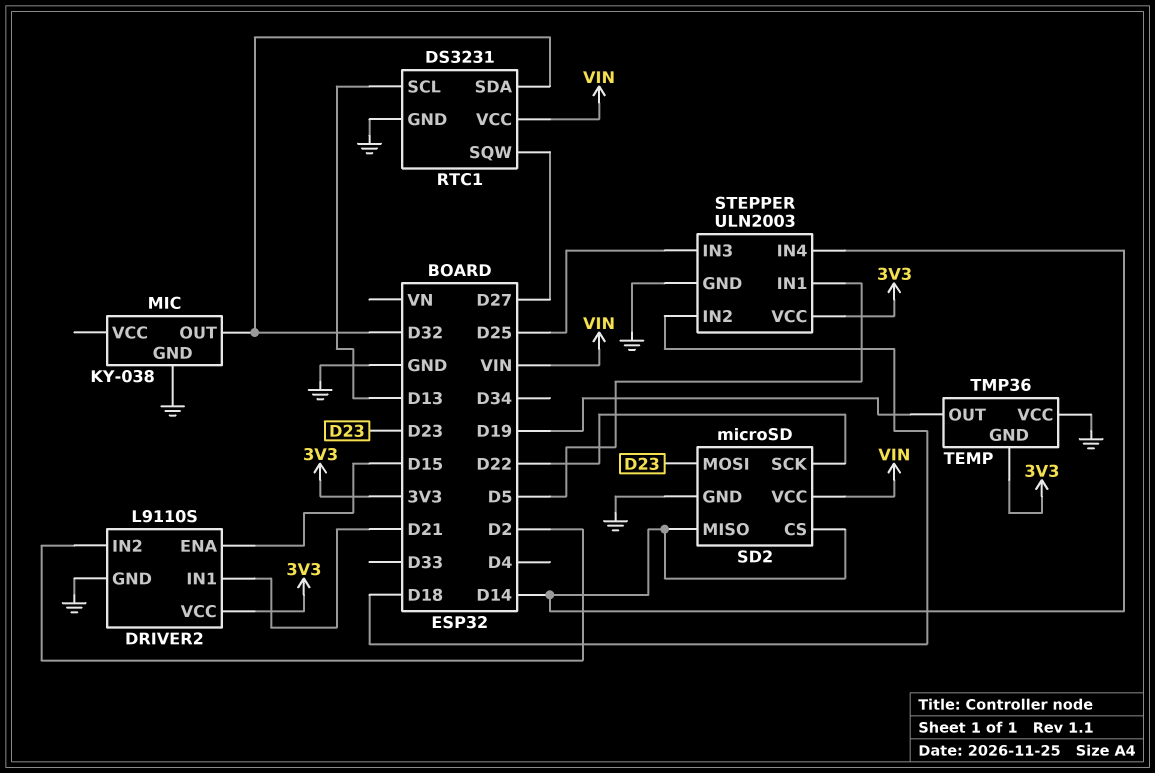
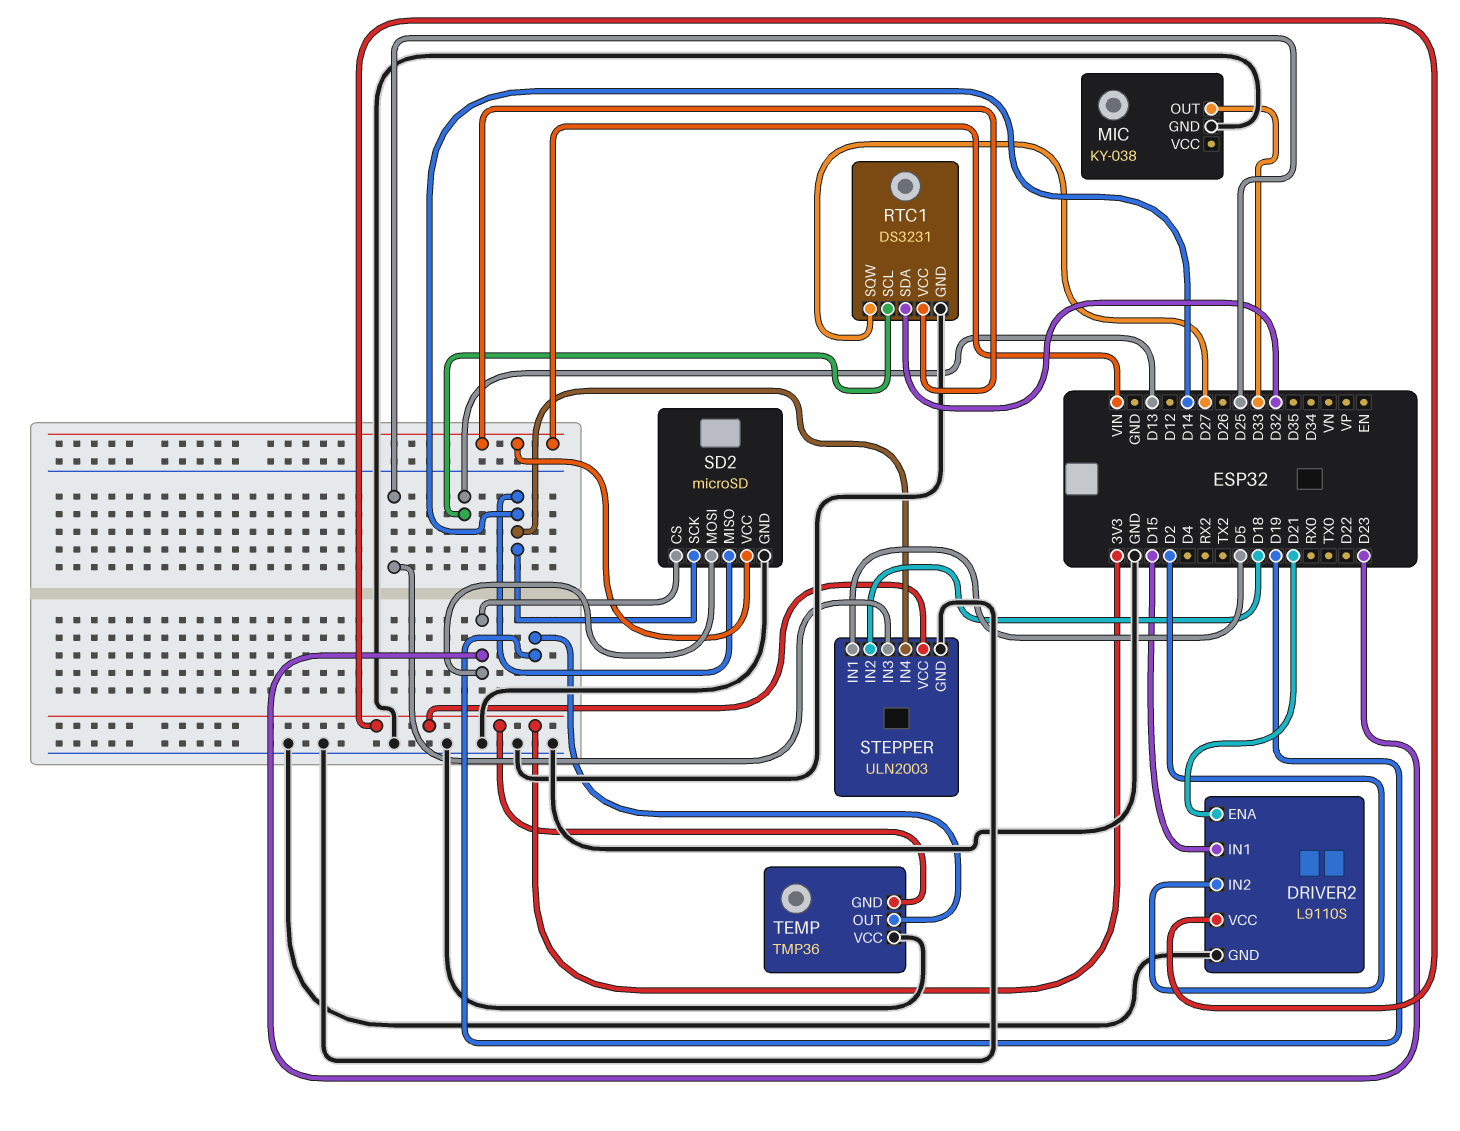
DRIVER2 pin ENA: D15 -> D21
DRIVER2 pin IN1: D21 -> D15
MIC pin OUT: D32 -> D33
SD2 pin CS: D14 -> D23
SD2 pin SCK: D22 -> D14

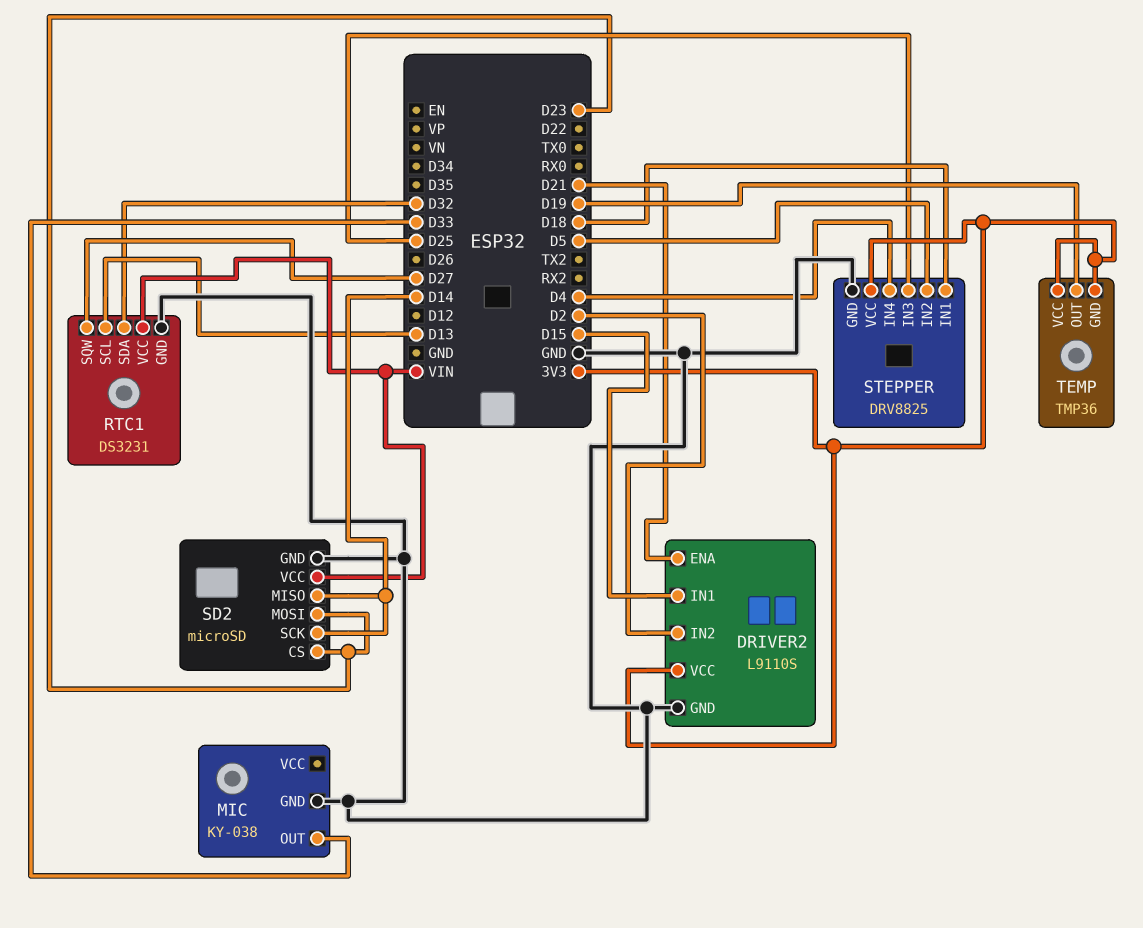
STEPPER: ULN2003 -> DRV8825
STEPPER pin IN1: D5 -> D18
STEPPER pin IN2: D18 -> D5
STEPPER pin IN4: D14 -> D4
TEMP pin VCC: GND -> 3V3

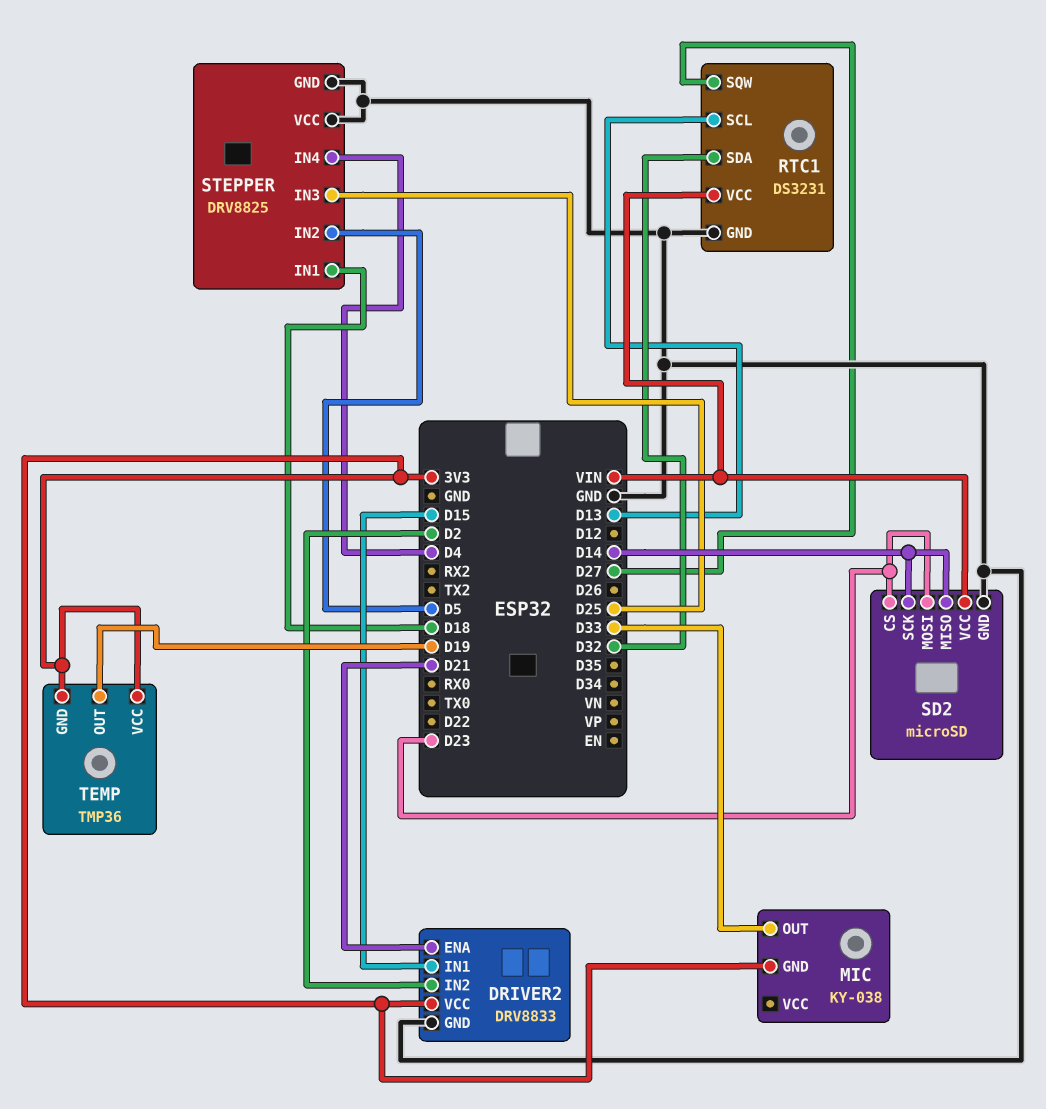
DRIVER2: L9110S -> DRV8833
MIC pin GND: GND -> 3V3
STEPPER pin VCC: 3V3 -> GND

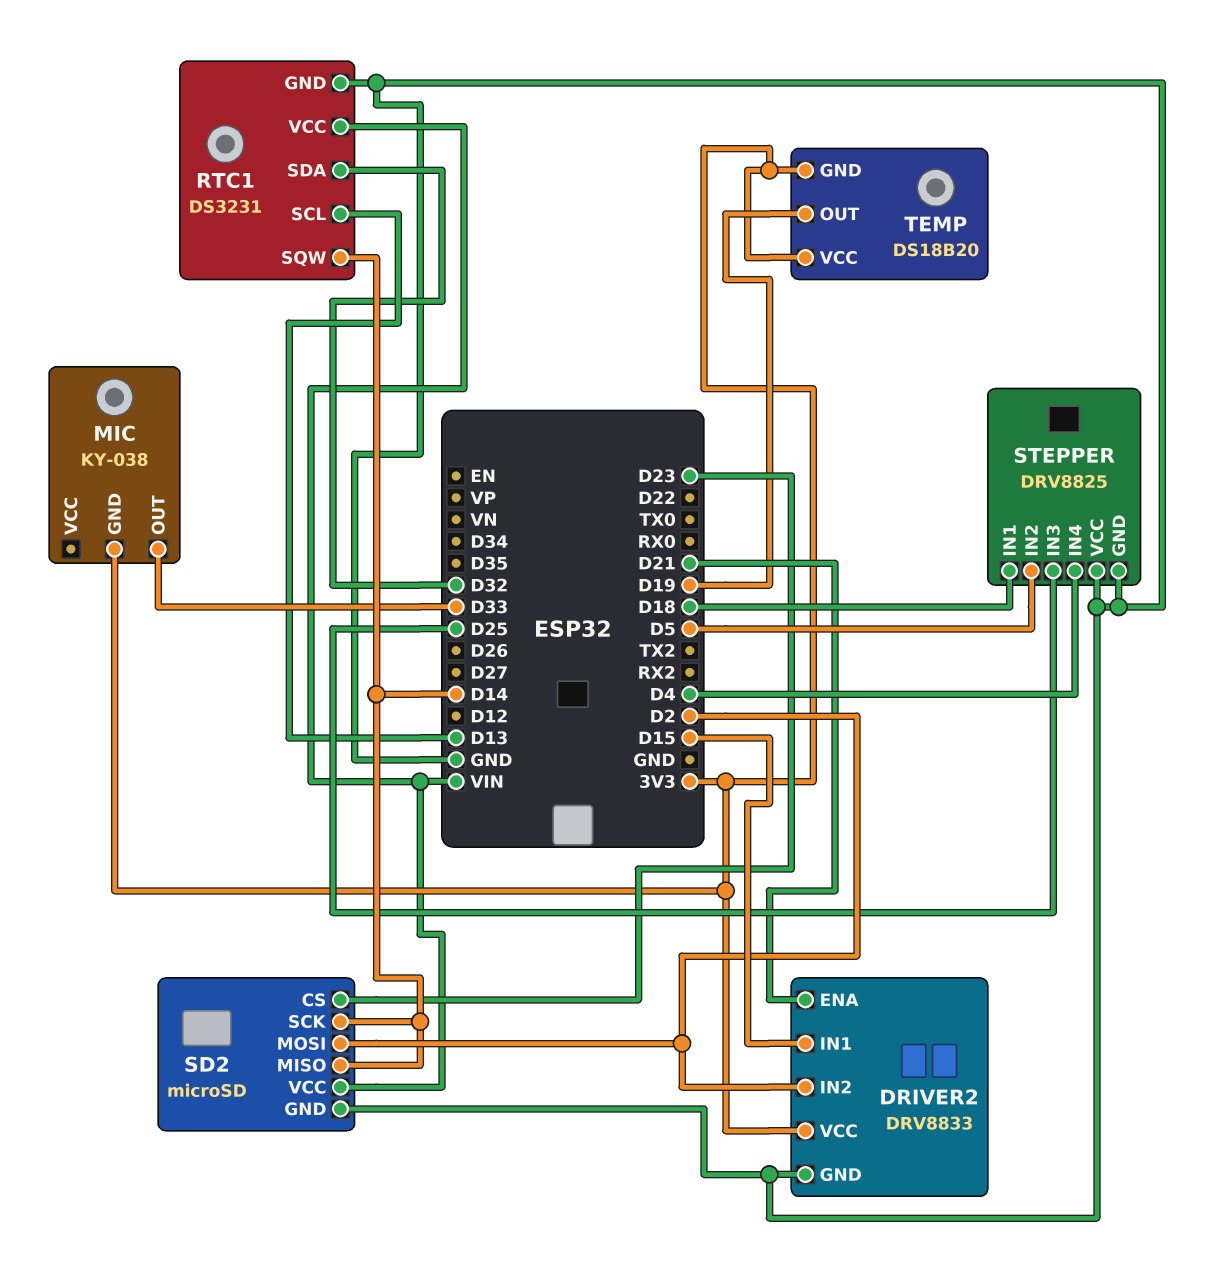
RTC1 pin SQW: D27 -> D14
SD2 pin MOSI: D23 -> D2
TEMP: TMP36 -> DS18B20

